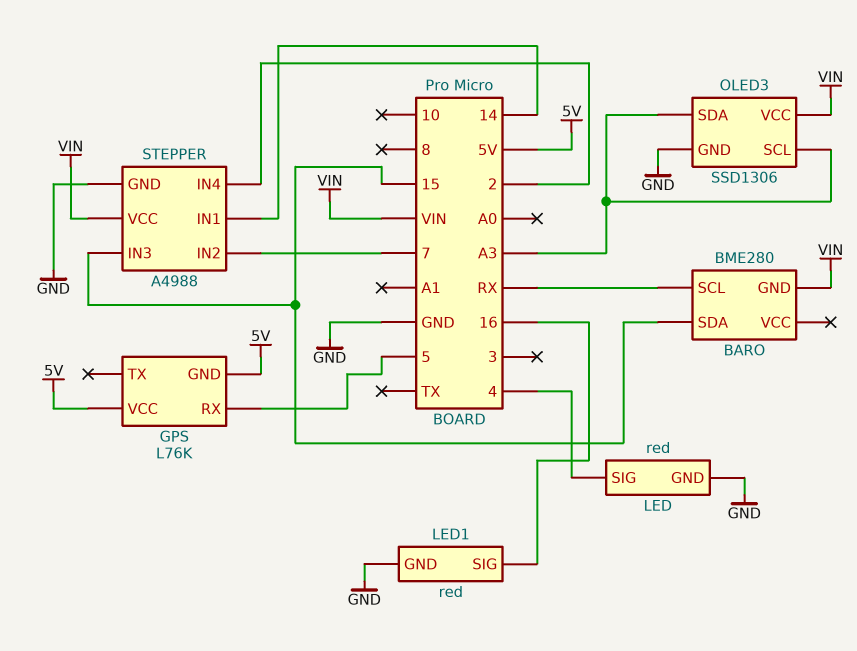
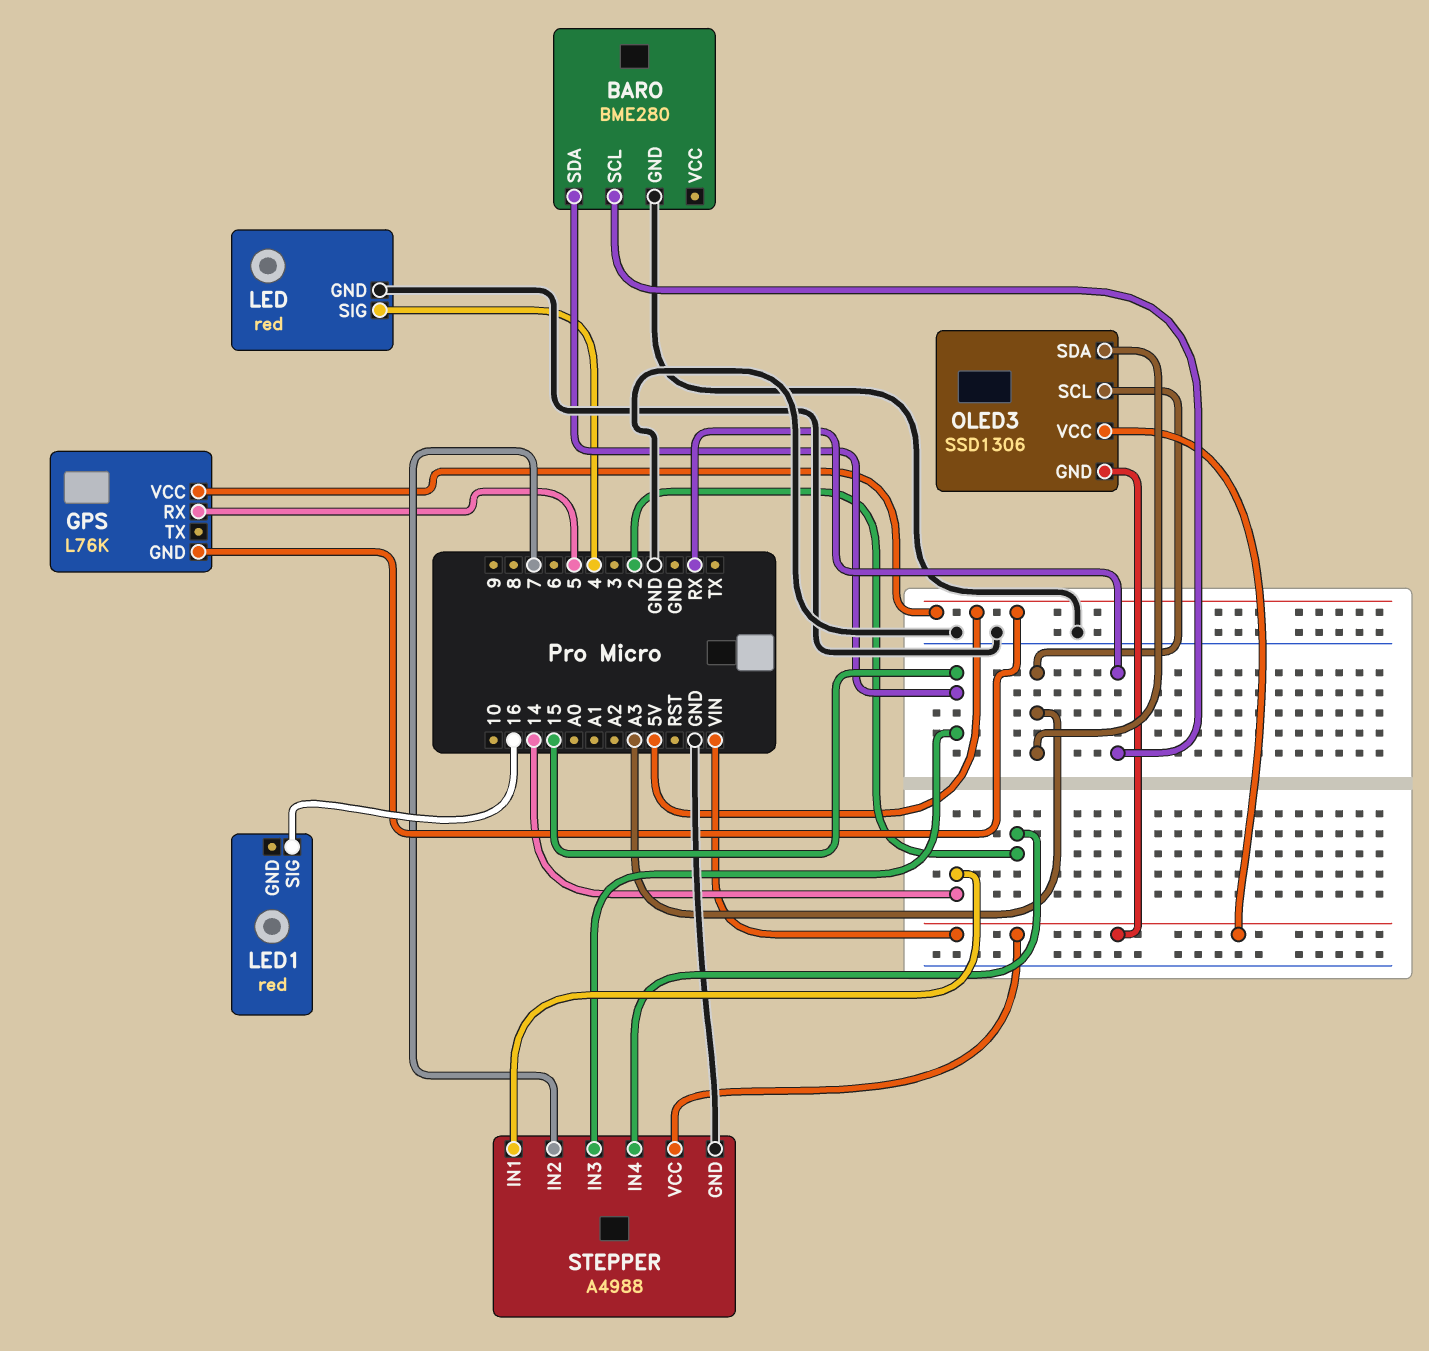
BARO pin GND: VIN -> GND
LED1 pin GND: GND -> none
OLED3 pin GND: GND -> VIN

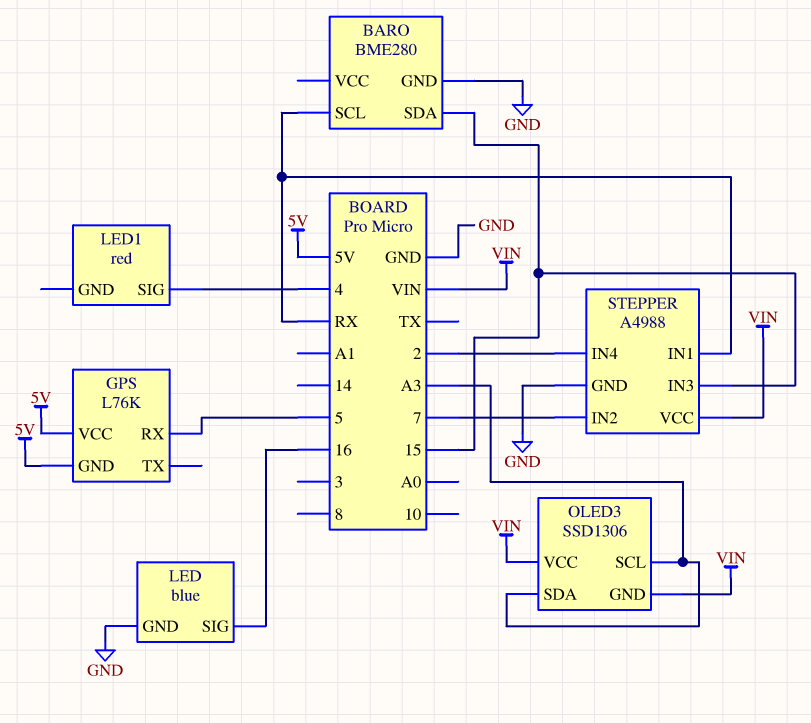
LED: red -> blue
LED pin SIG: 4 -> 16
LED1 pin SIG: 16 -> 4
STEPPER pin IN1: 14 -> RX

